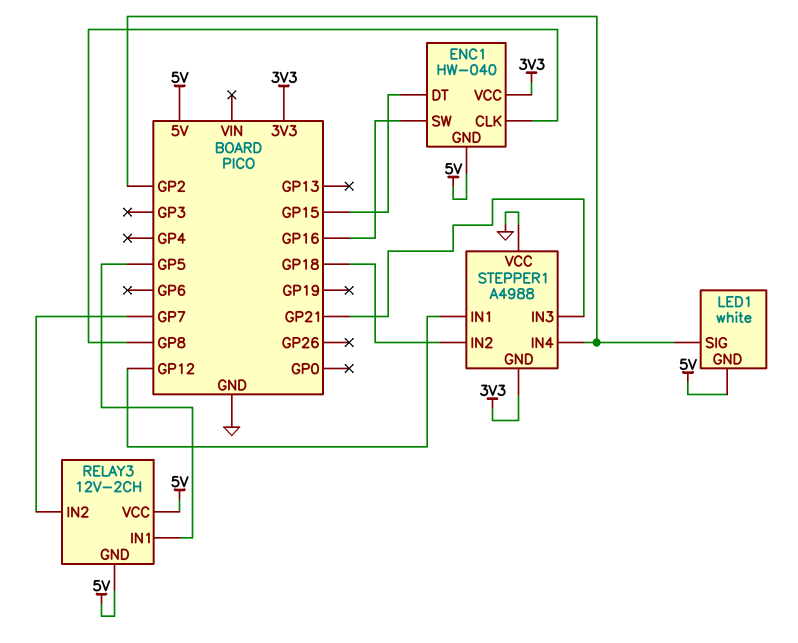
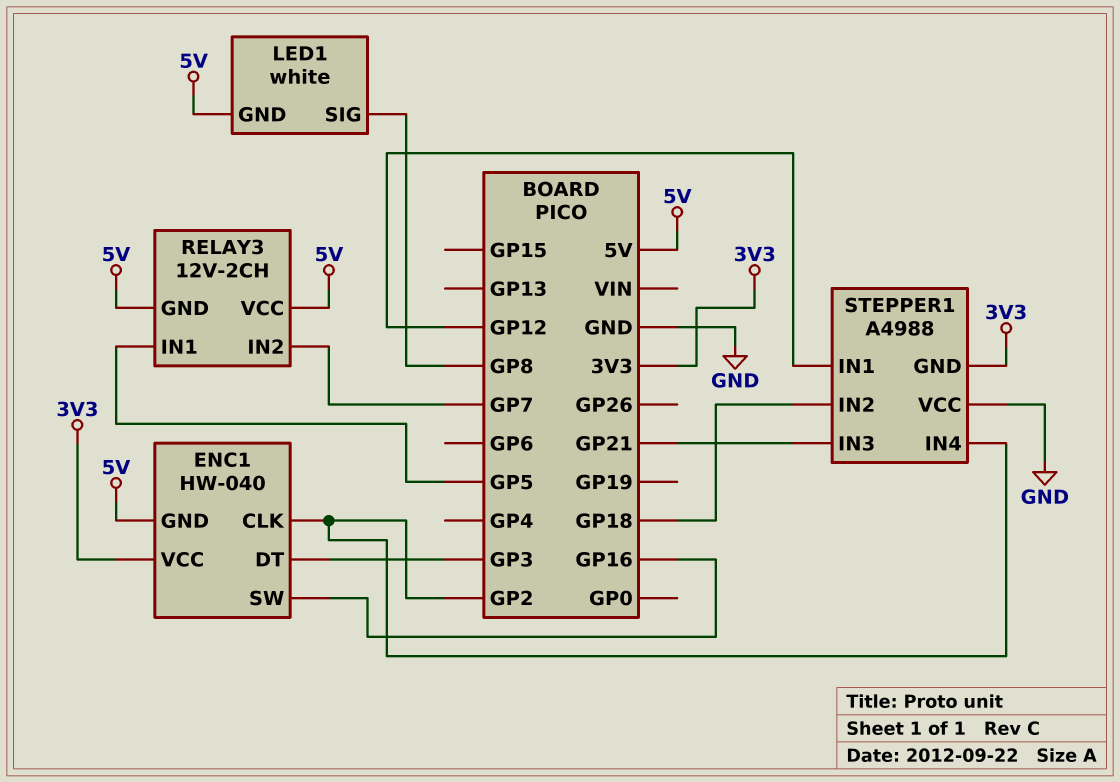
ENC1 pin CLK: GP8 -> GP2
ENC1 pin DT: GP15 -> GP3
LED1 pin SIG: GP2 -> GP8

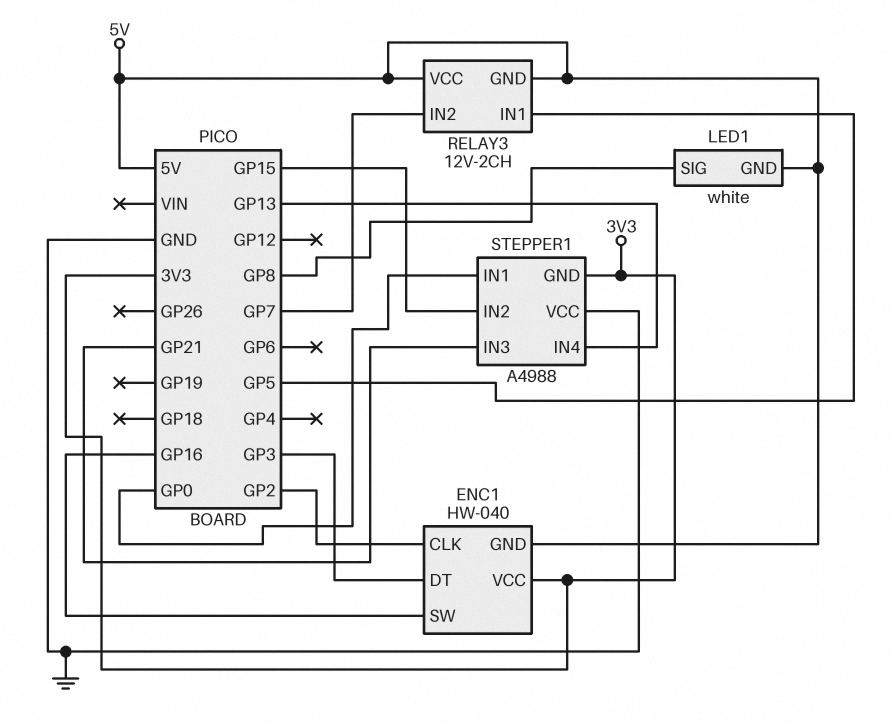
STEPPER1 pin IN1: GP12 -> GP0
STEPPER1 pin IN2: GP18 -> GP15
STEPPER1 pin IN4: GP2 -> GP13

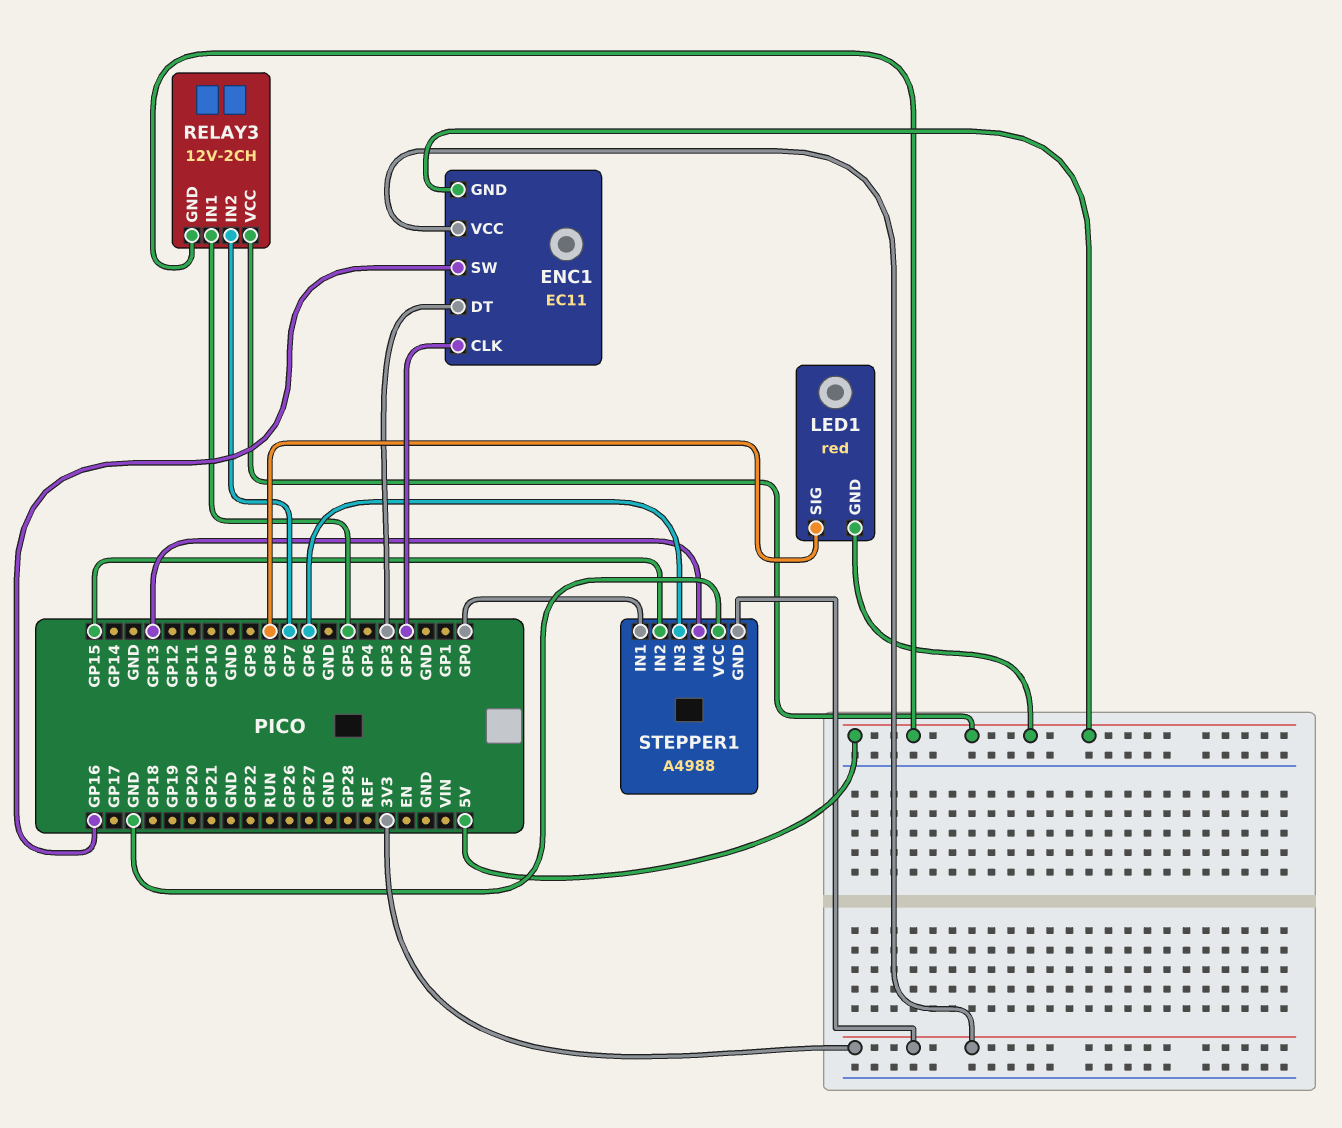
ENC1: HW-040 -> EC11
LED1: white -> red
STEPPER1 pin IN3: GP21 -> GP6

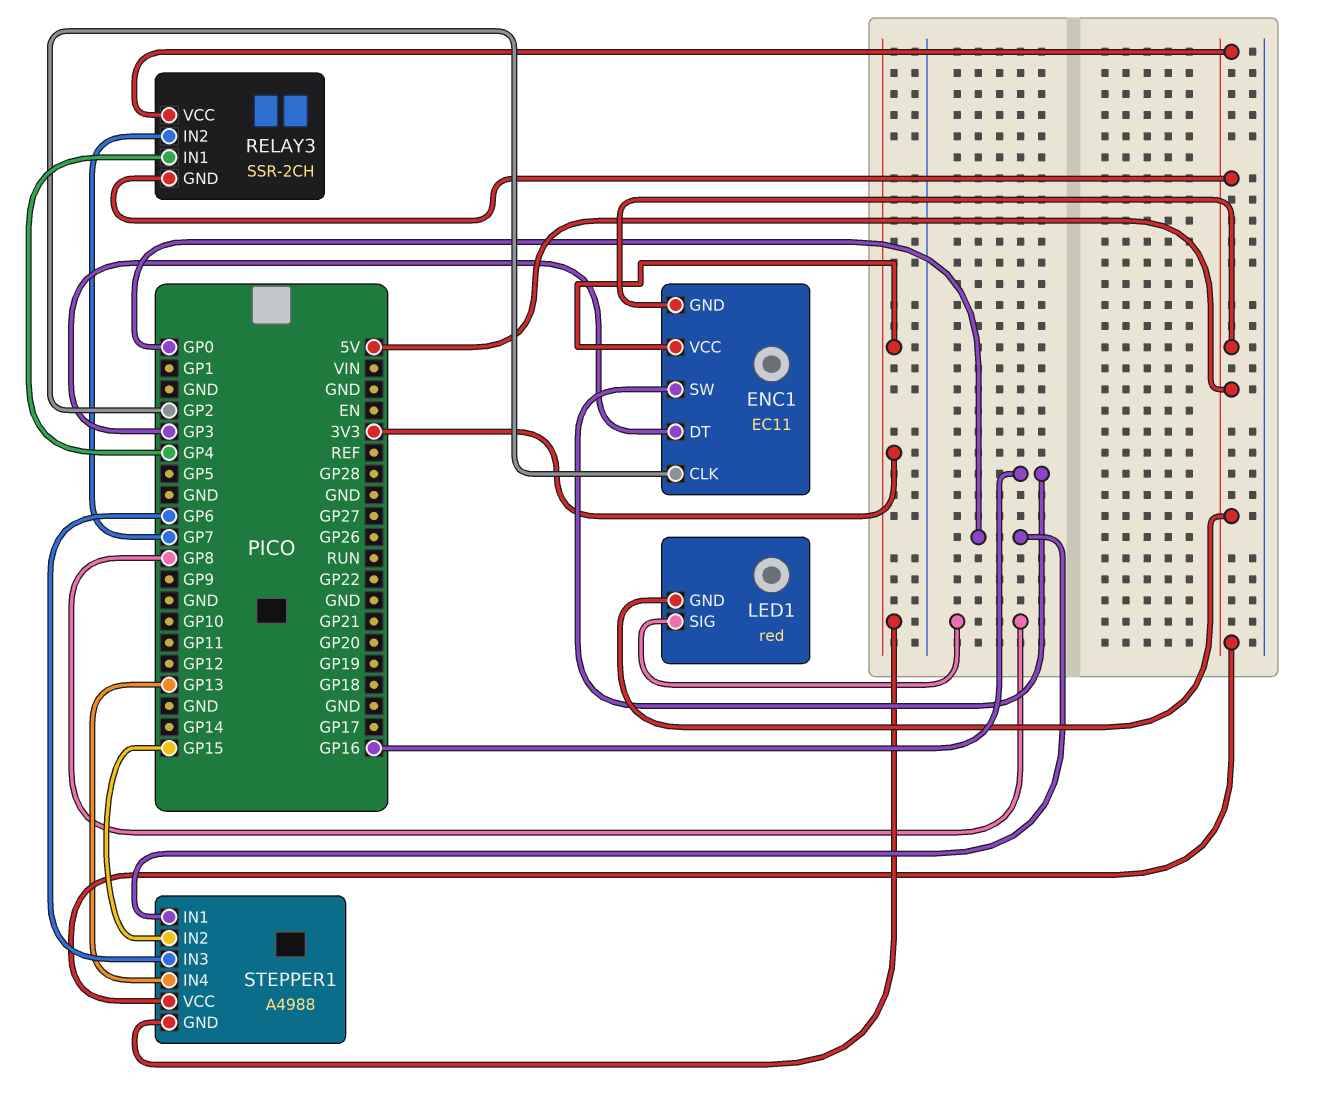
RELAY3: 12V-2CH -> SSR-2CH
RELAY3 pin IN1: GP5 -> GP4
STEPPER1 pin VCC: GND -> 5V

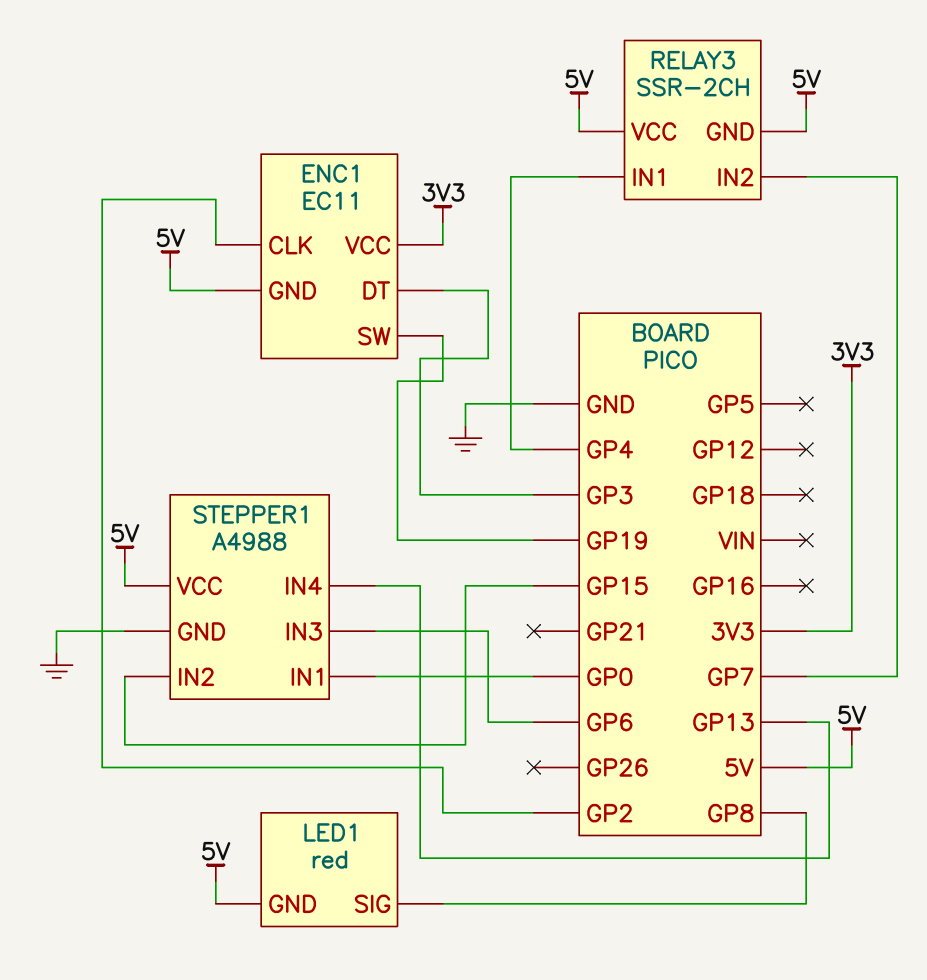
ENC1 pin SW: GP16 -> GP19
STEPPER1 pin GND: 3V3 -> GND

